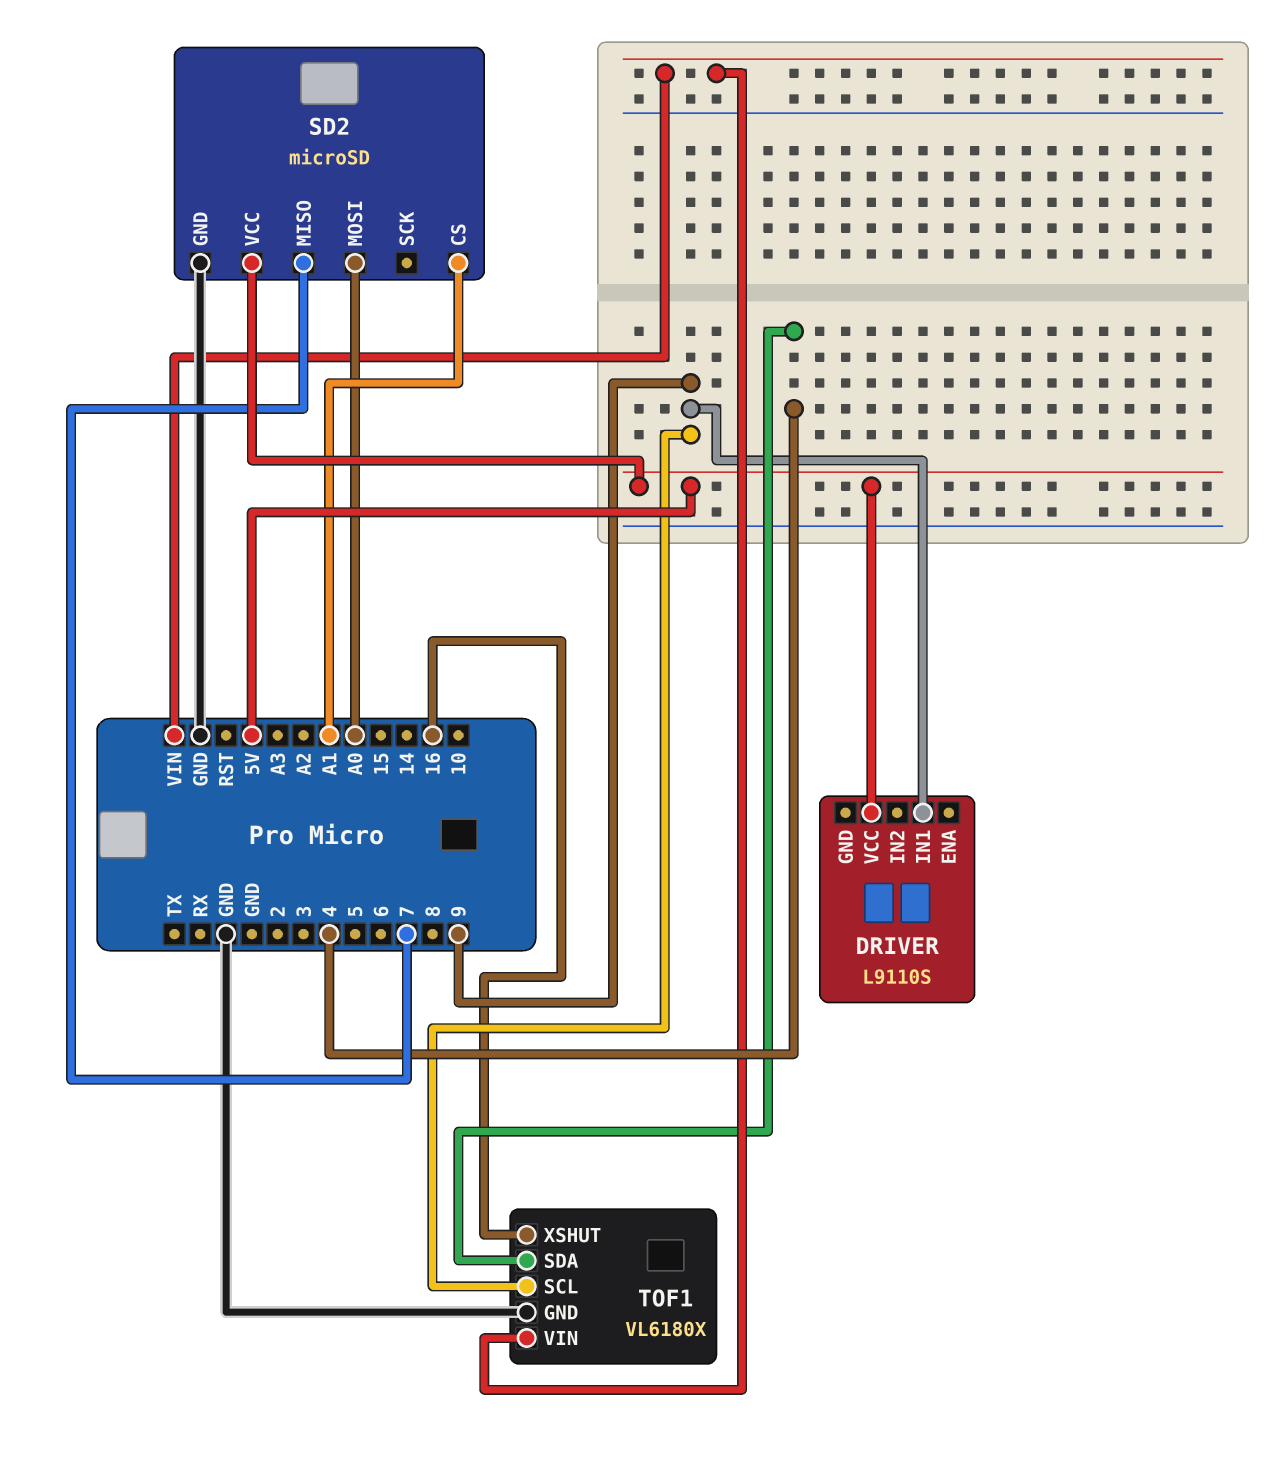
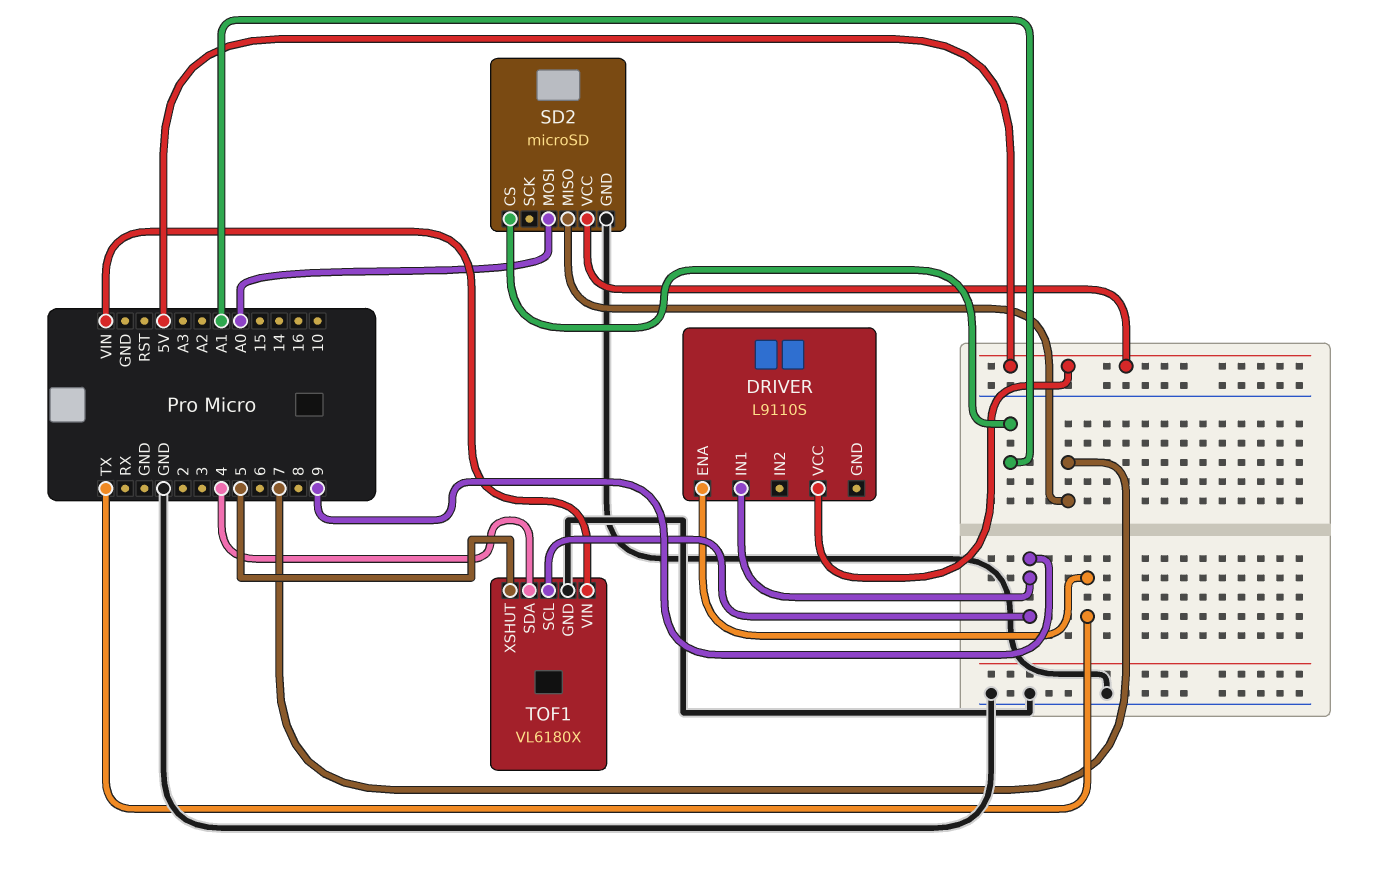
DRIVER pin ENA: none -> TX
TOF1 pin XSHUT: 16 -> 5

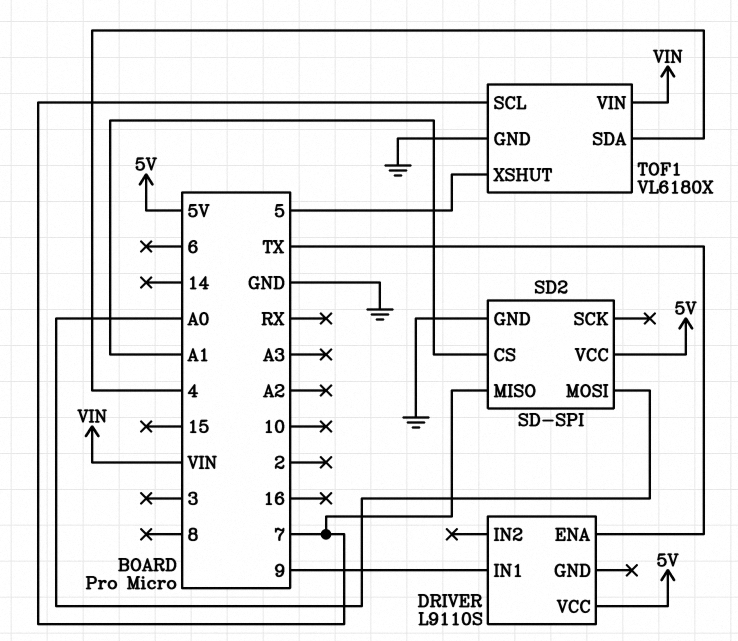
SD2: microSD -> SD-SPI
TOF1 pin SCL: 9 -> 7

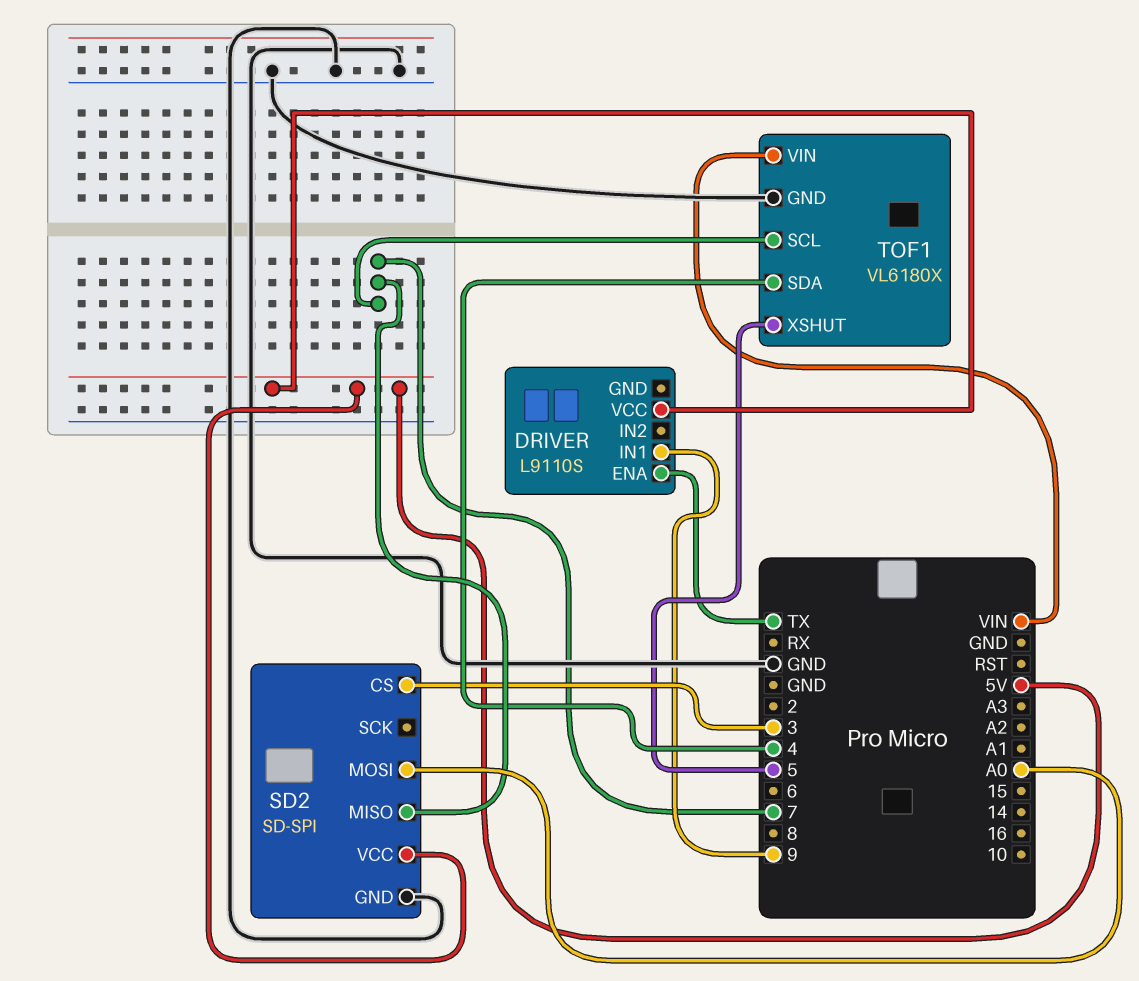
SD2 pin CS: A1 -> 3

